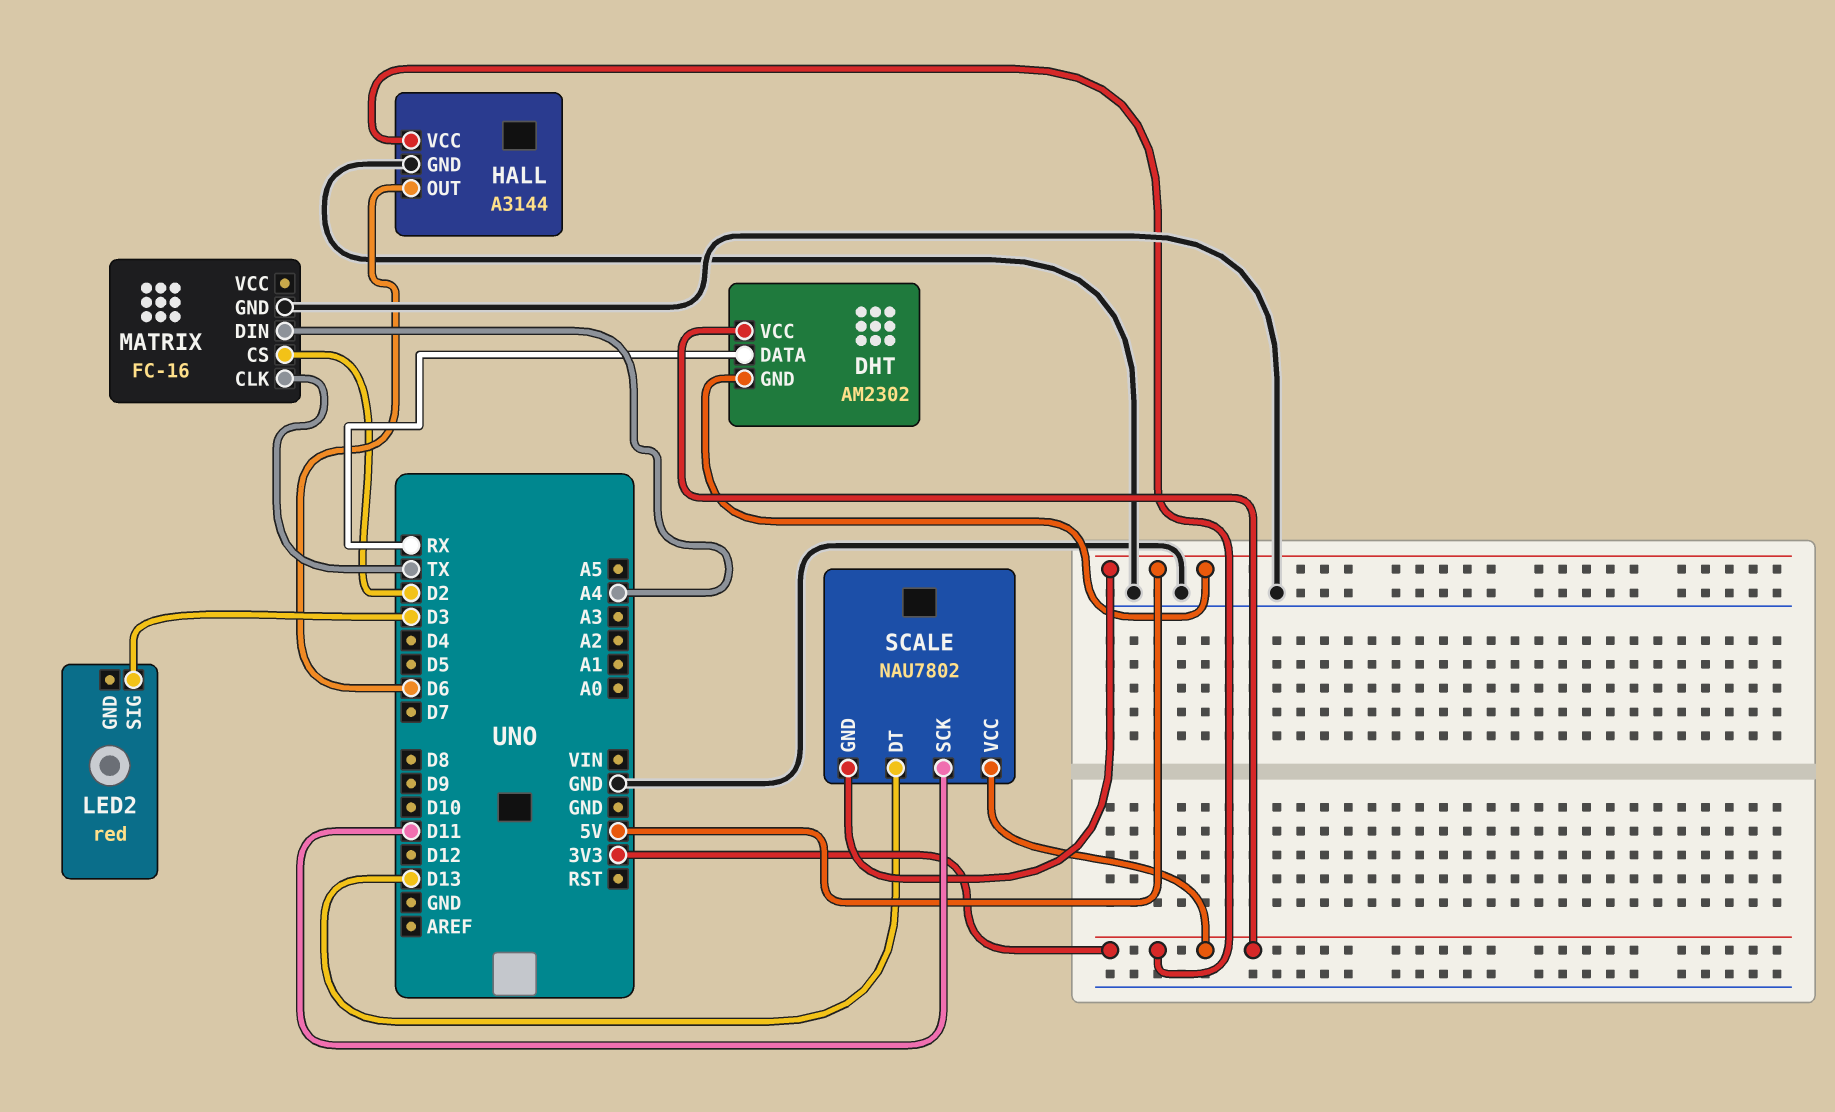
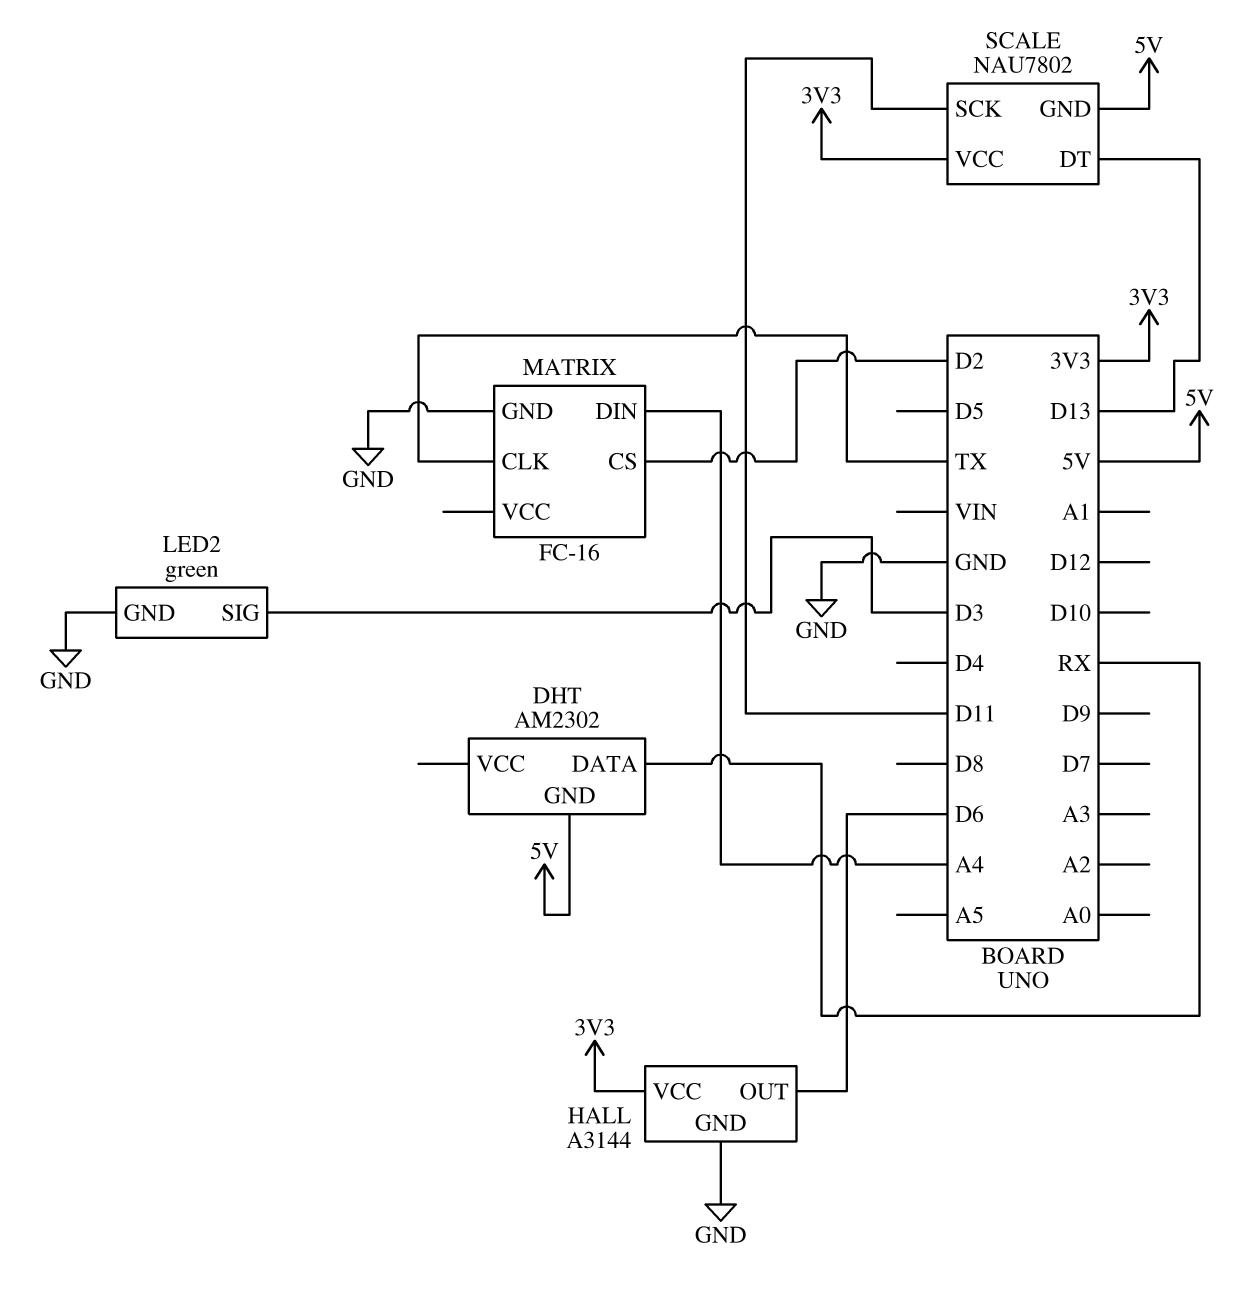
DHT pin VCC: 3V3 -> none
LED2: red -> green
LED2 pin GND: none -> GND

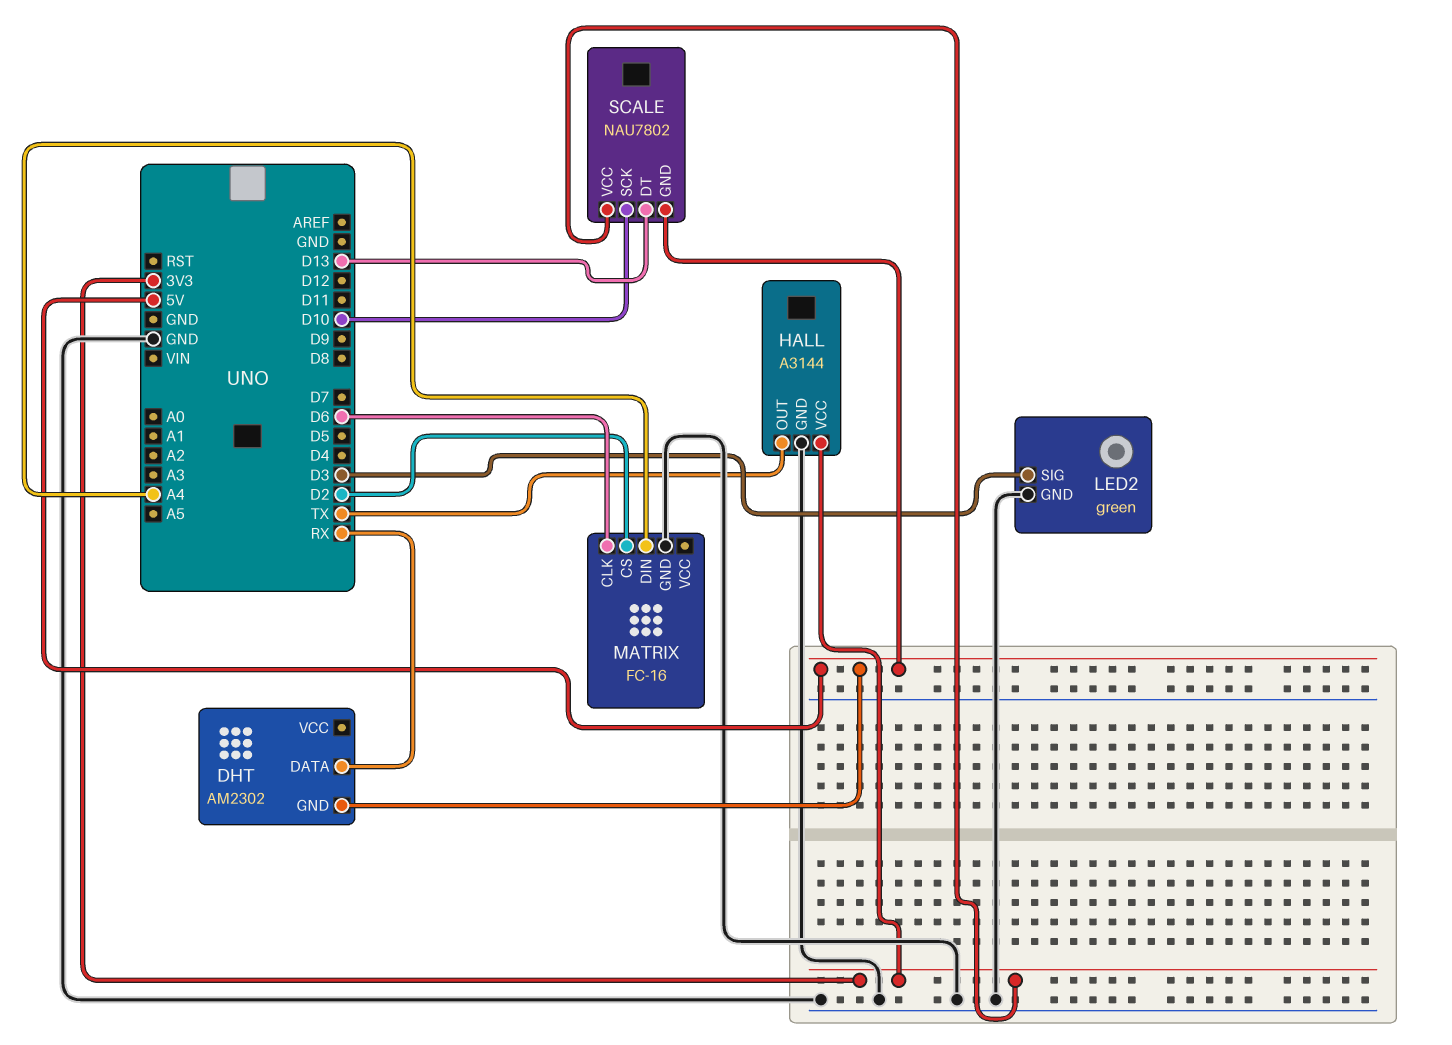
HALL pin OUT: D6 -> TX
MATRIX pin CLK: TX -> D6
SCALE pin SCK: D11 -> D10

